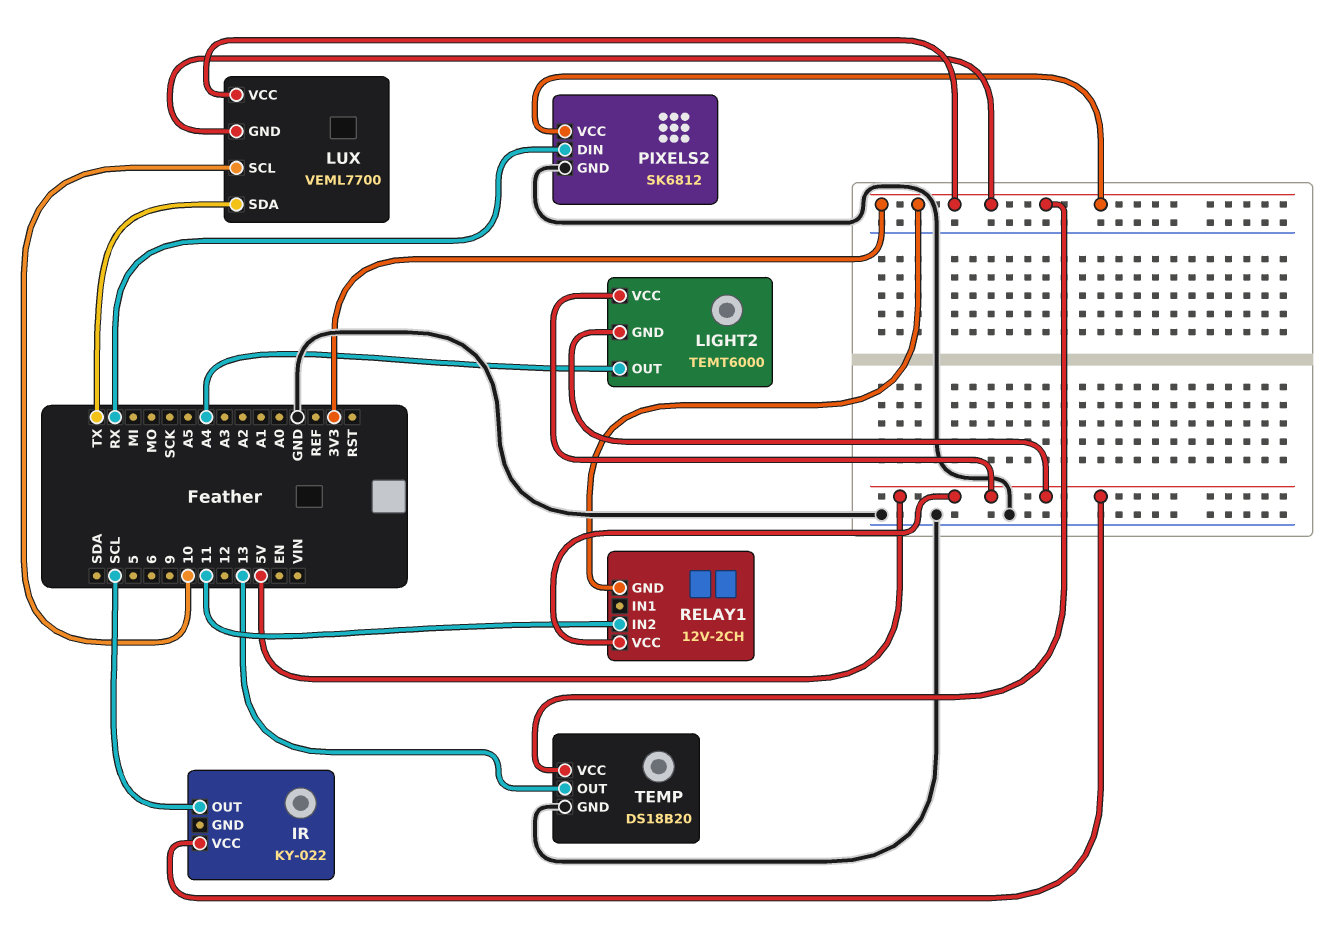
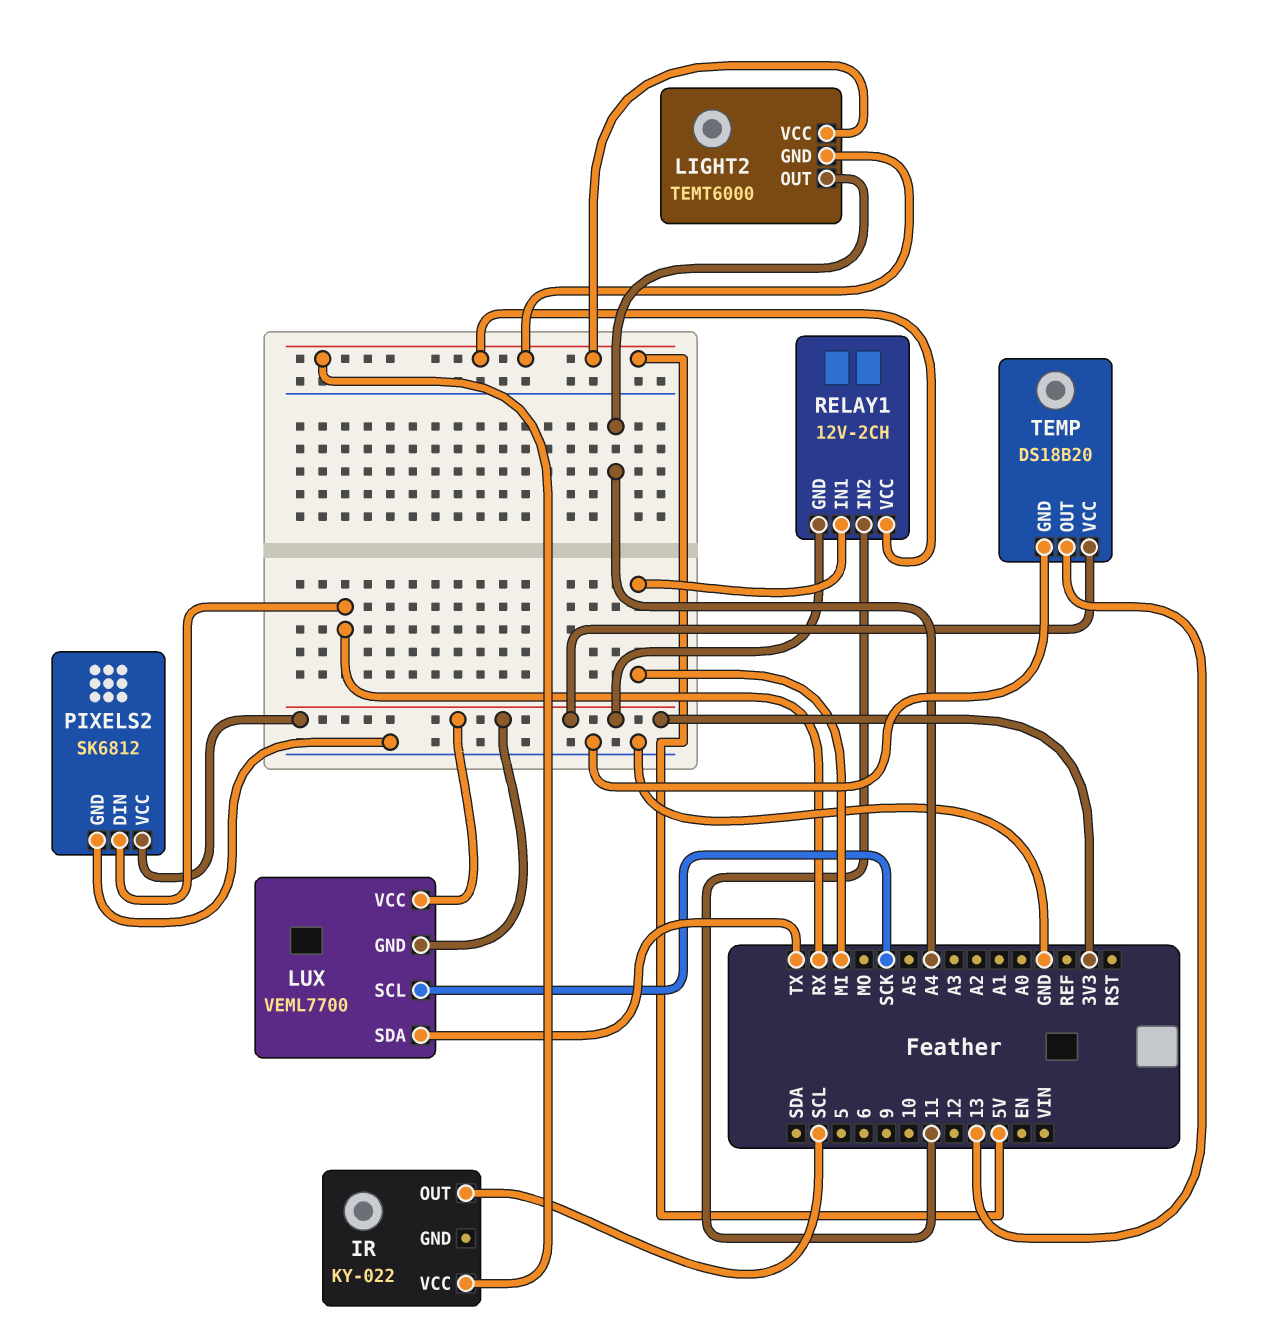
LUX pin SCL: 10 -> SCK
RELAY1 pin IN1: none -> MI

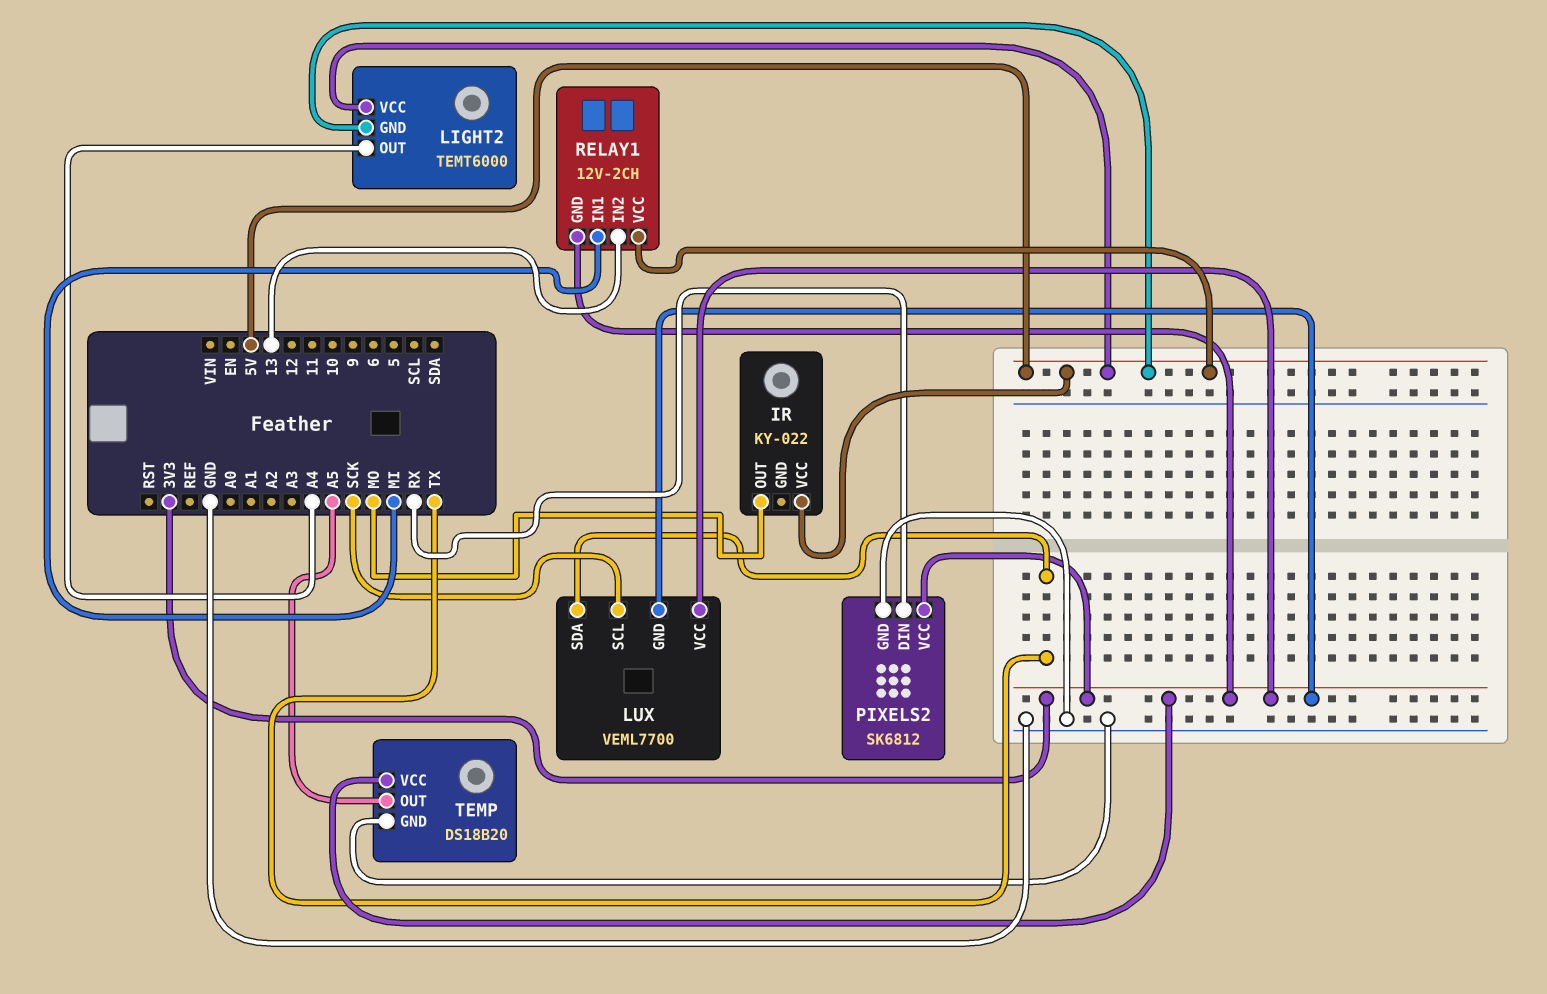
IR pin OUT: SCL -> MO
RELAY1 pin IN2: 11 -> 13
TEMP pin OUT: 13 -> A5

